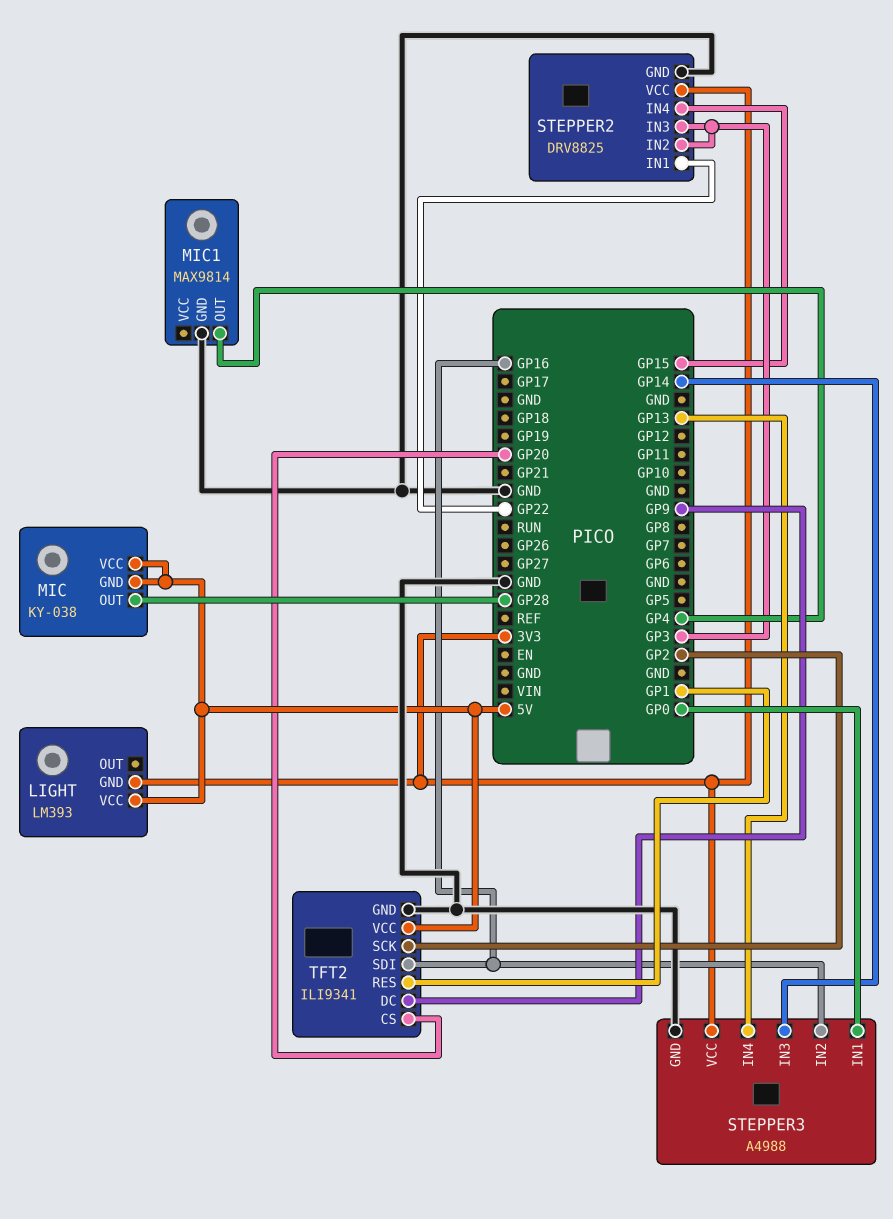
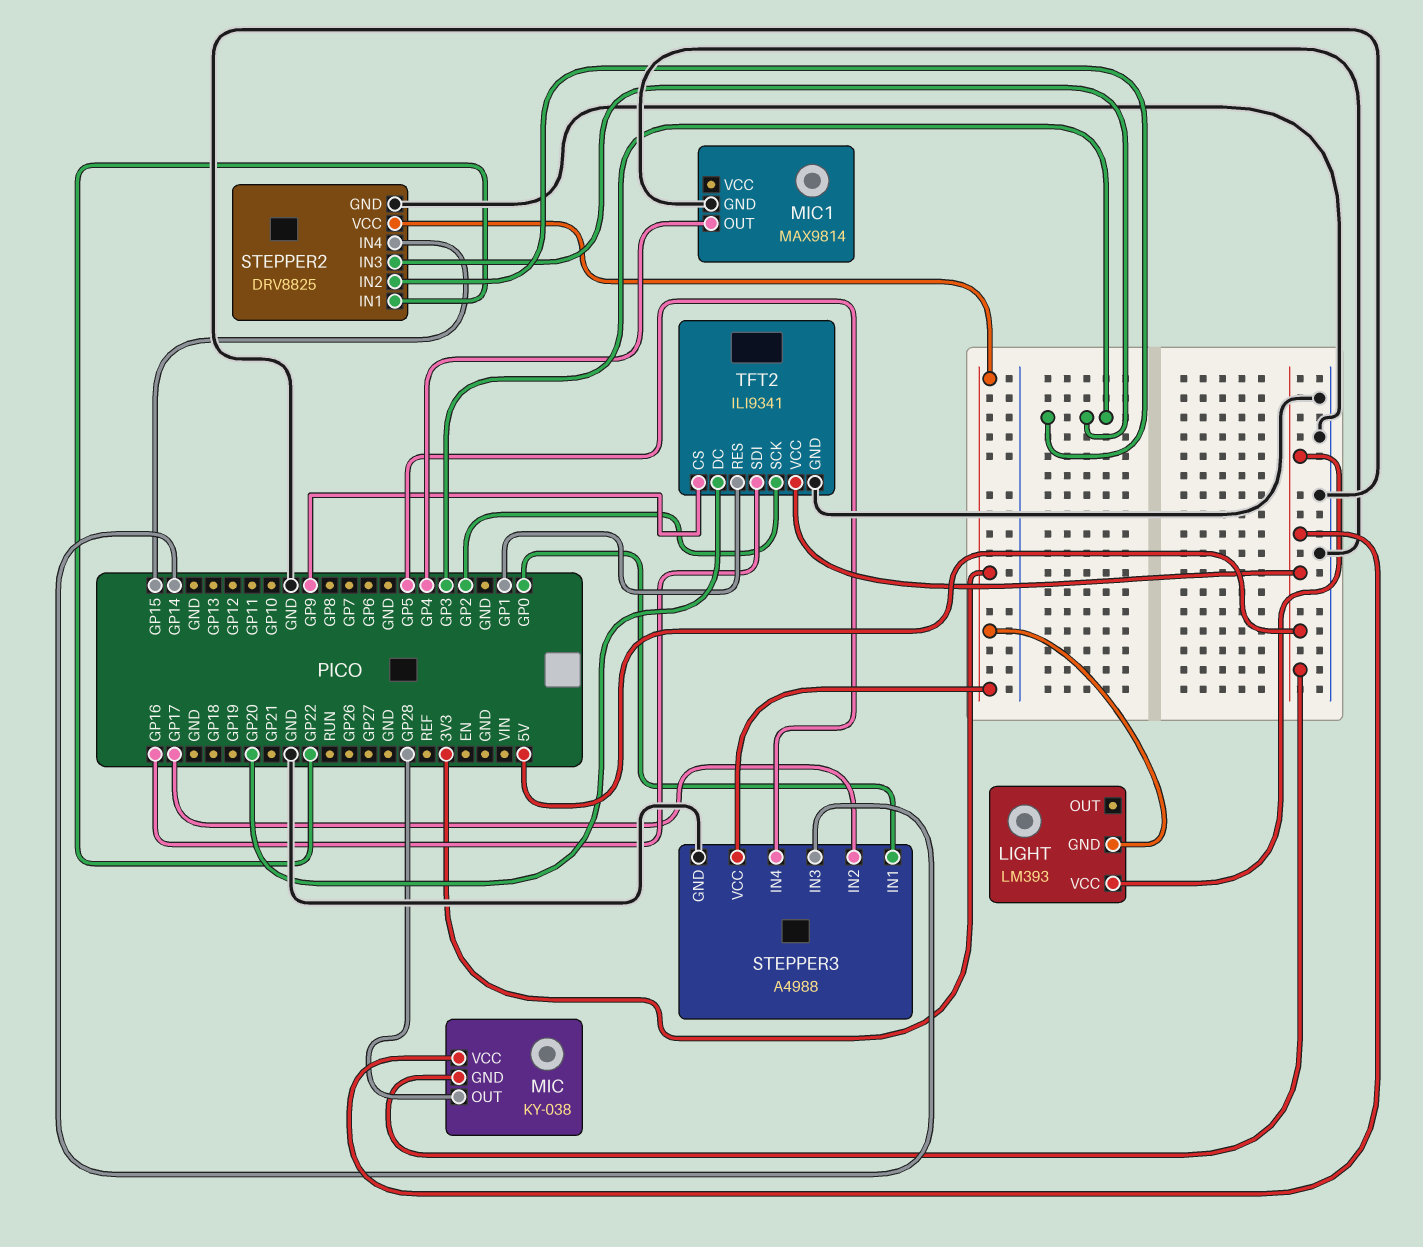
STEPPER3 pin IN2: GP16 -> GP17
STEPPER3 pin IN4: GP13 -> GP5
TFT2 pin CS: GP20 -> GP9
TFT2 pin DC: GP9 -> GP20

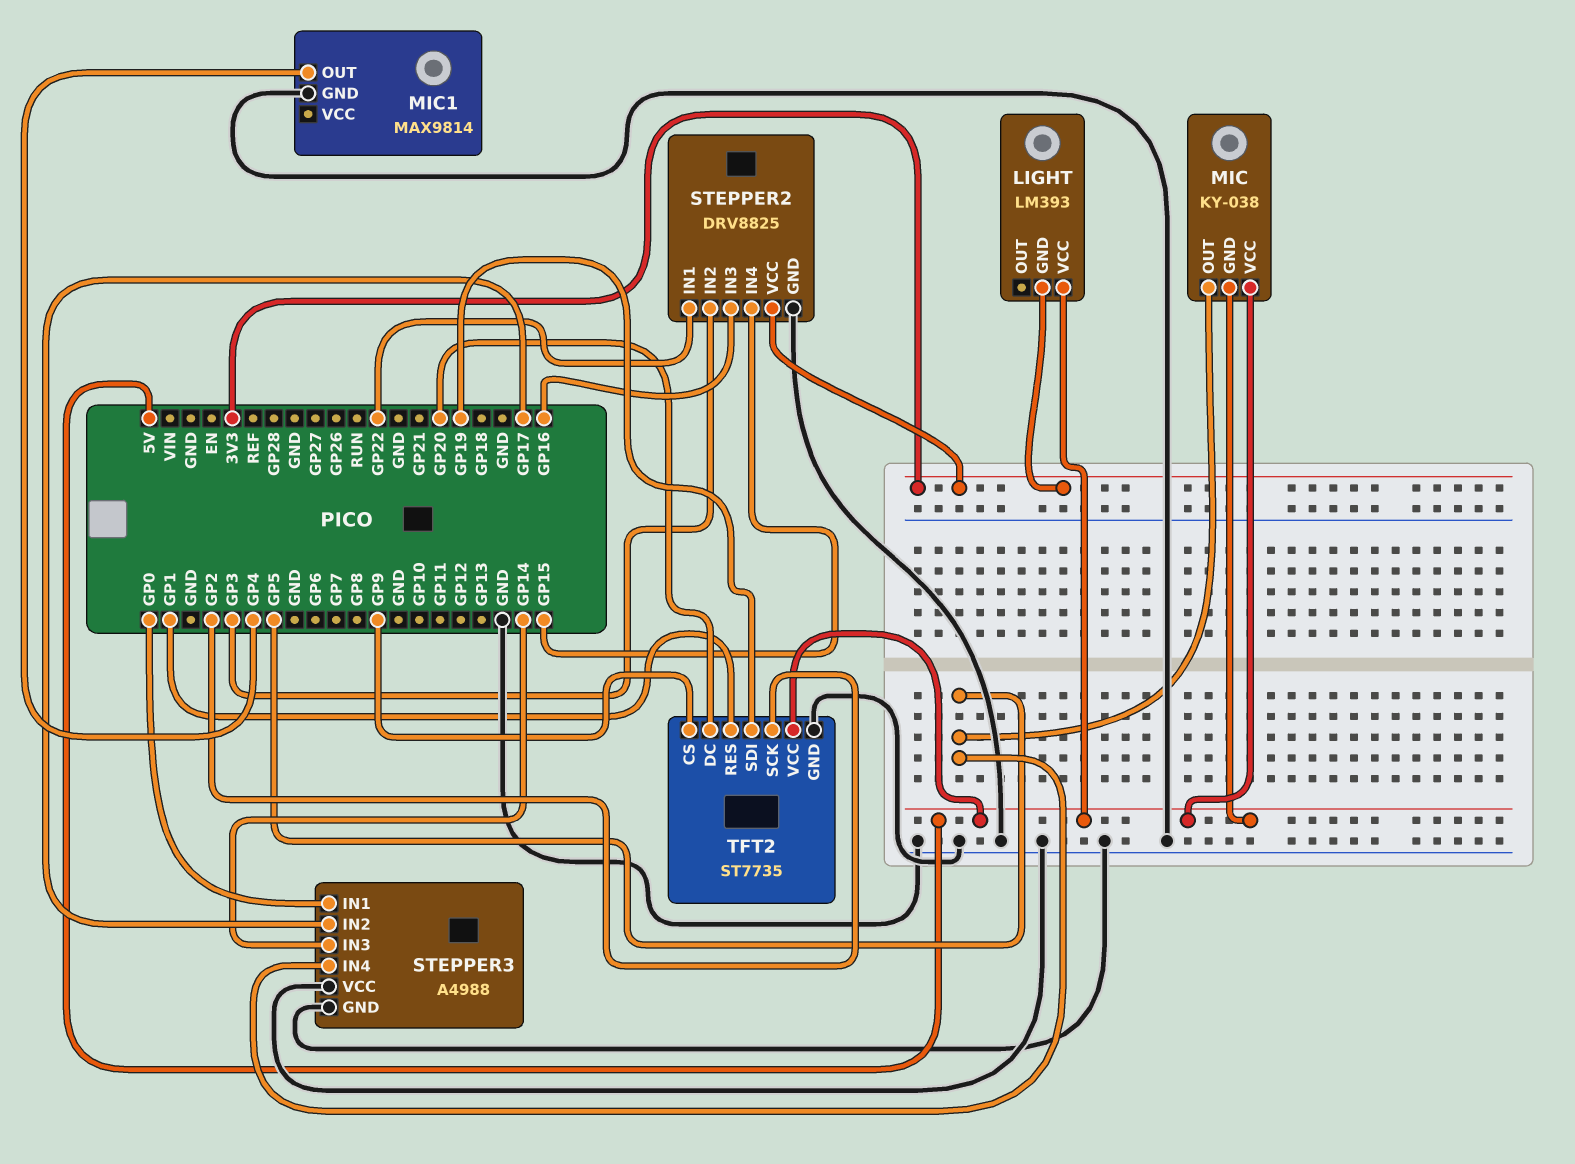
MIC pin OUT: GP28 -> GP5
STEPPER2 pin IN3: GP3 -> GP16
STEPPER3 pin VCC: 3V3 -> GND
TFT2: ILI9341 -> ST7735
TFT2 pin SDI: GP16 -> GP19

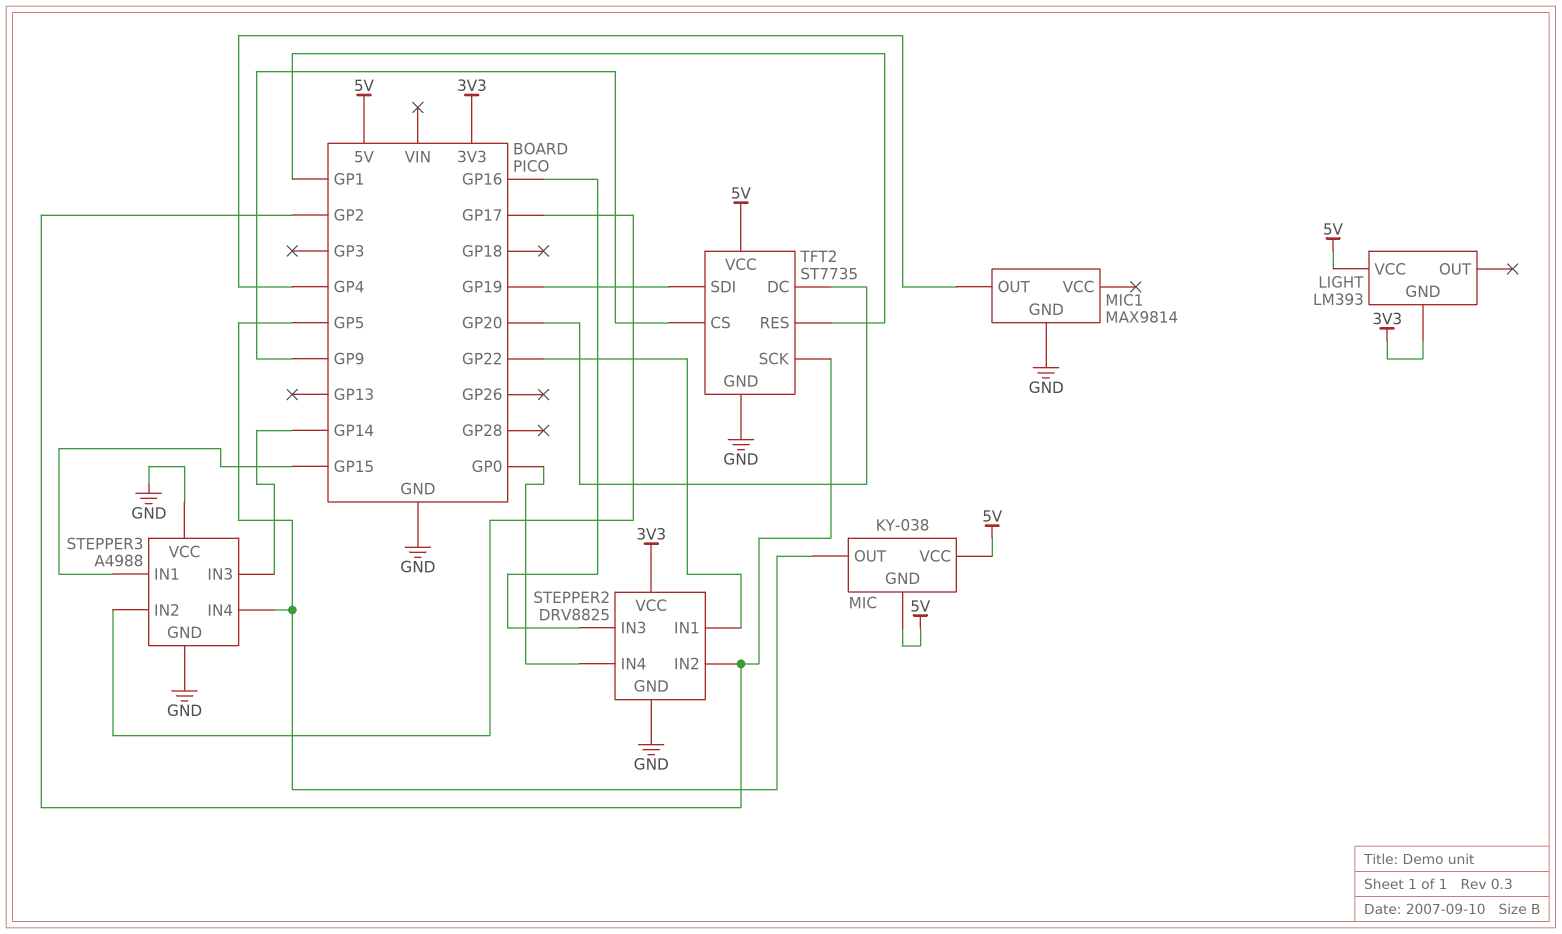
STEPPER2 pin IN2: GP3 -> GP2
STEPPER2 pin IN4: GP15 -> GP0
STEPPER3 pin IN1: GP0 -> GP15

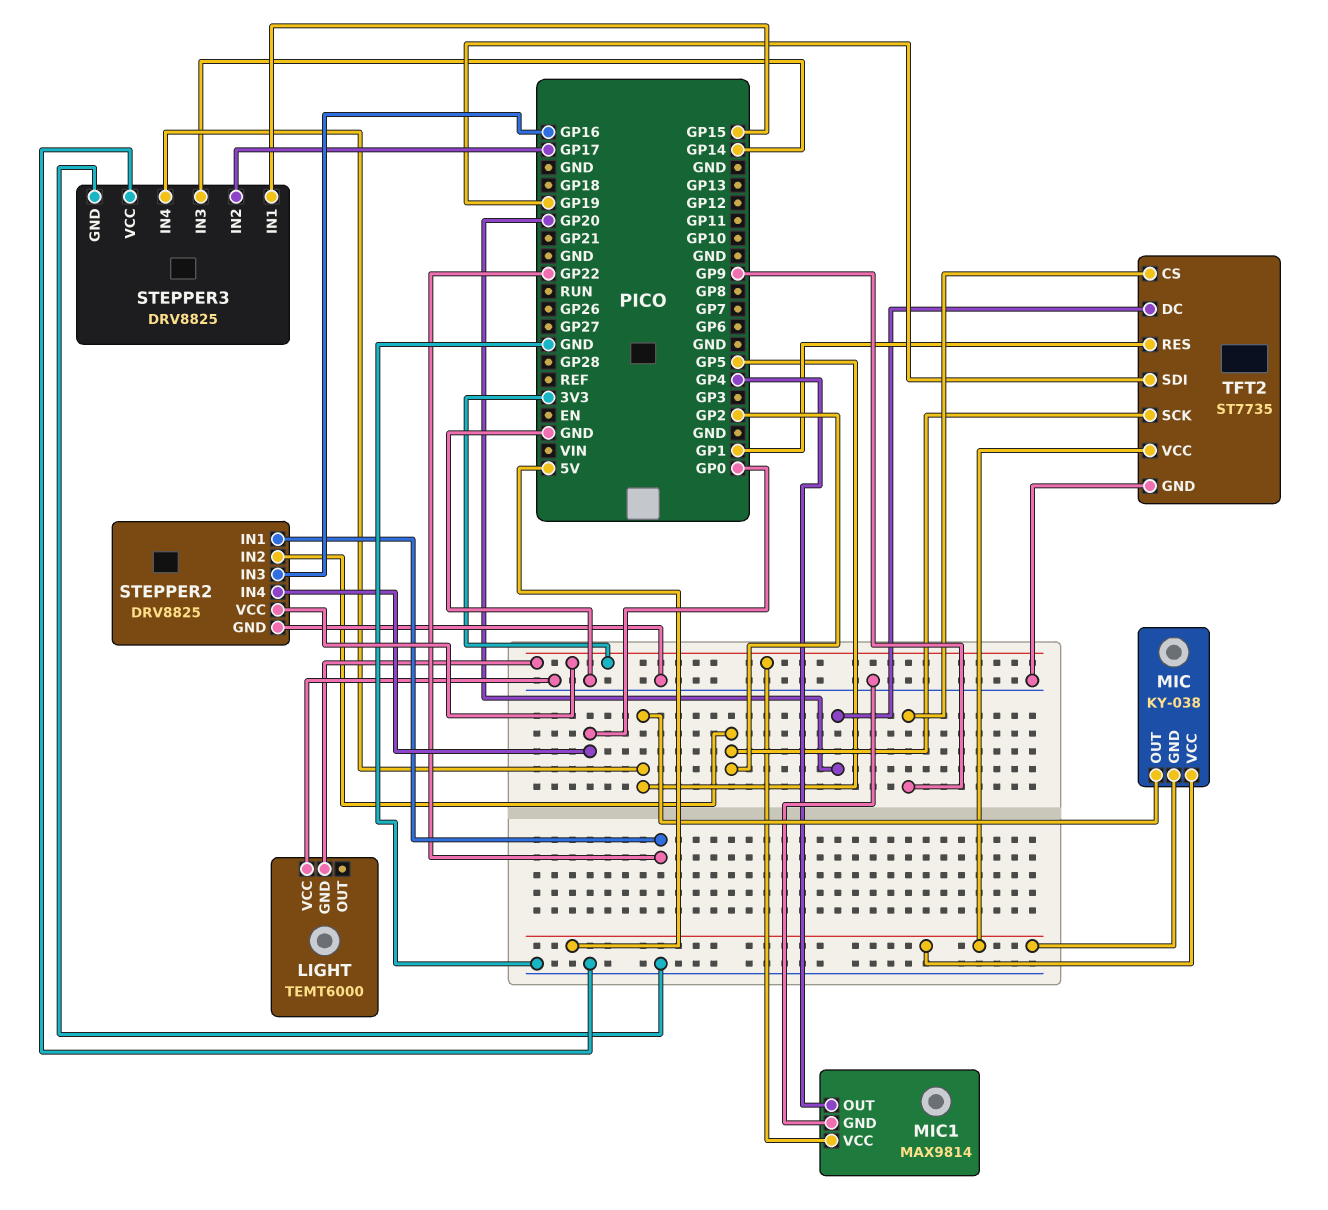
LIGHT: LM393 -> TEMT6000
LIGHT pin VCC: 5V -> GND
MIC1 pin VCC: none -> 3V3
STEPPER3: A4988 -> DRV8825

